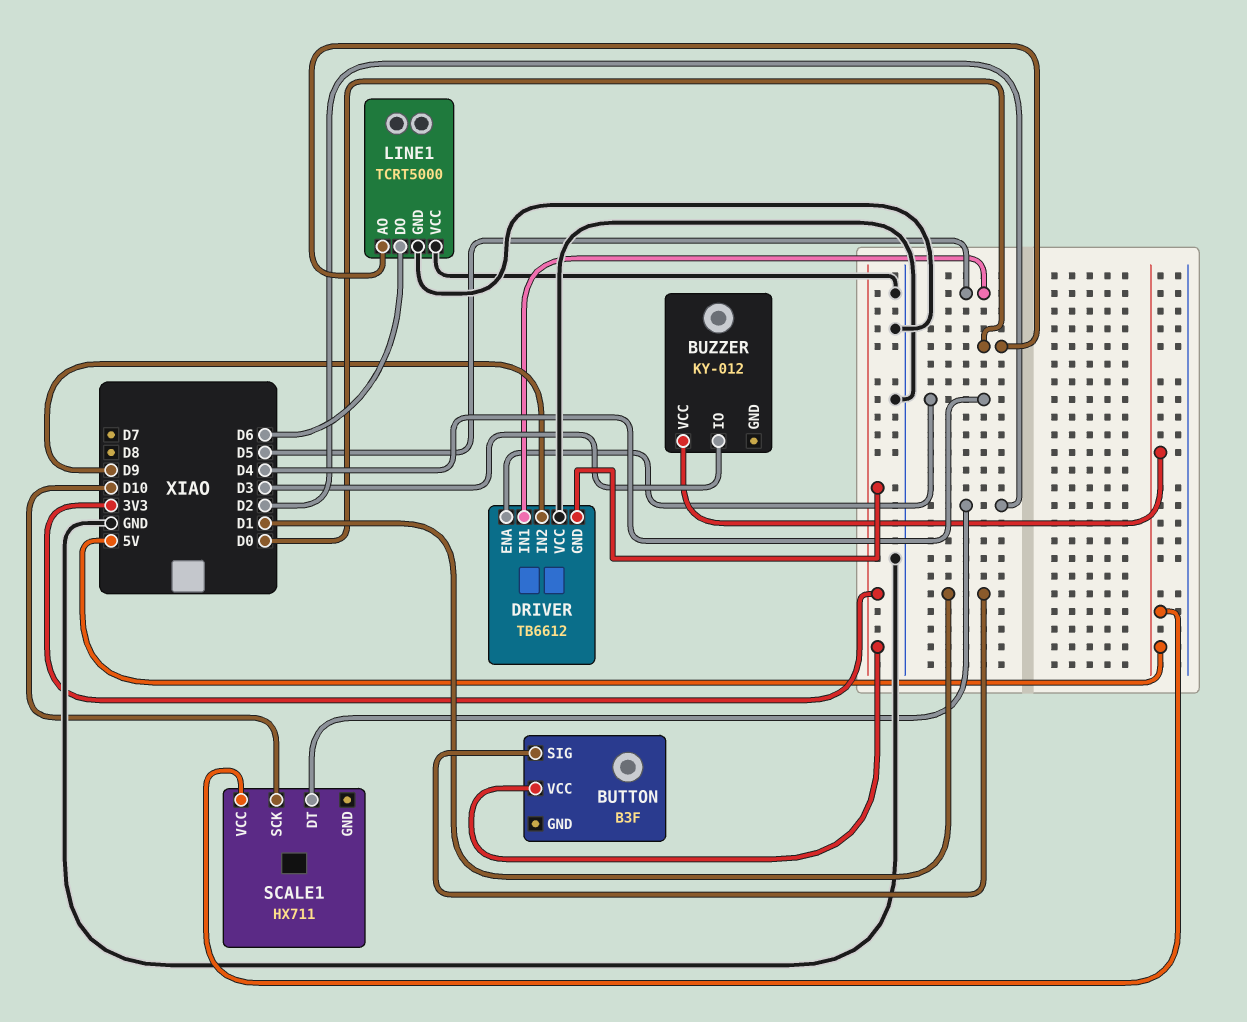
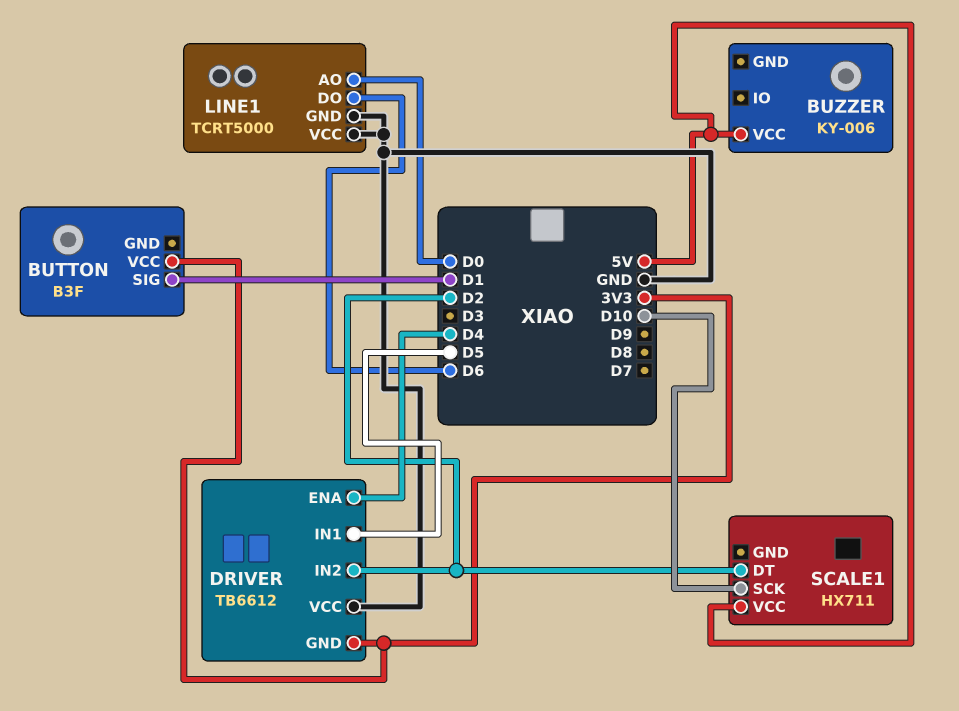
BUZZER: KY-012 -> KY-006
BUZZER pin IO: D3 -> none
DRIVER pin IN2: D9 -> D2

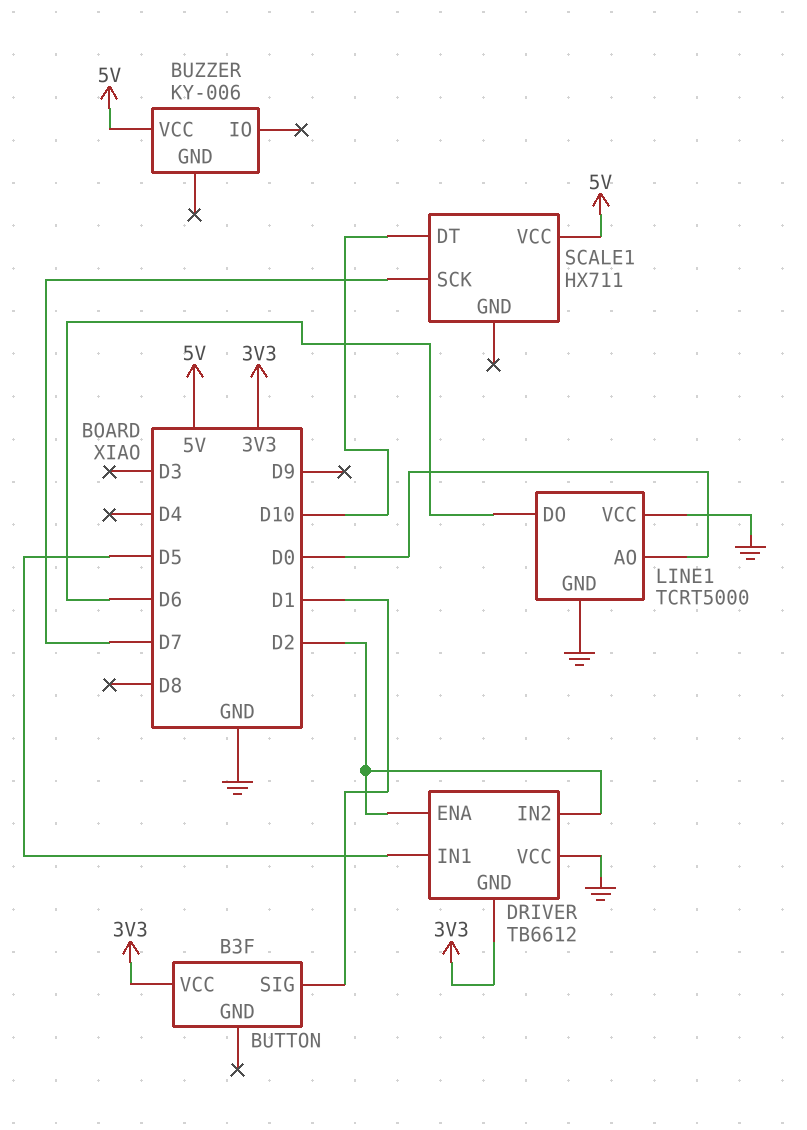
DRIVER pin ENA: D4 -> D2
SCALE1 pin DT: D2 -> D10
SCALE1 pin SCK: D10 -> D7

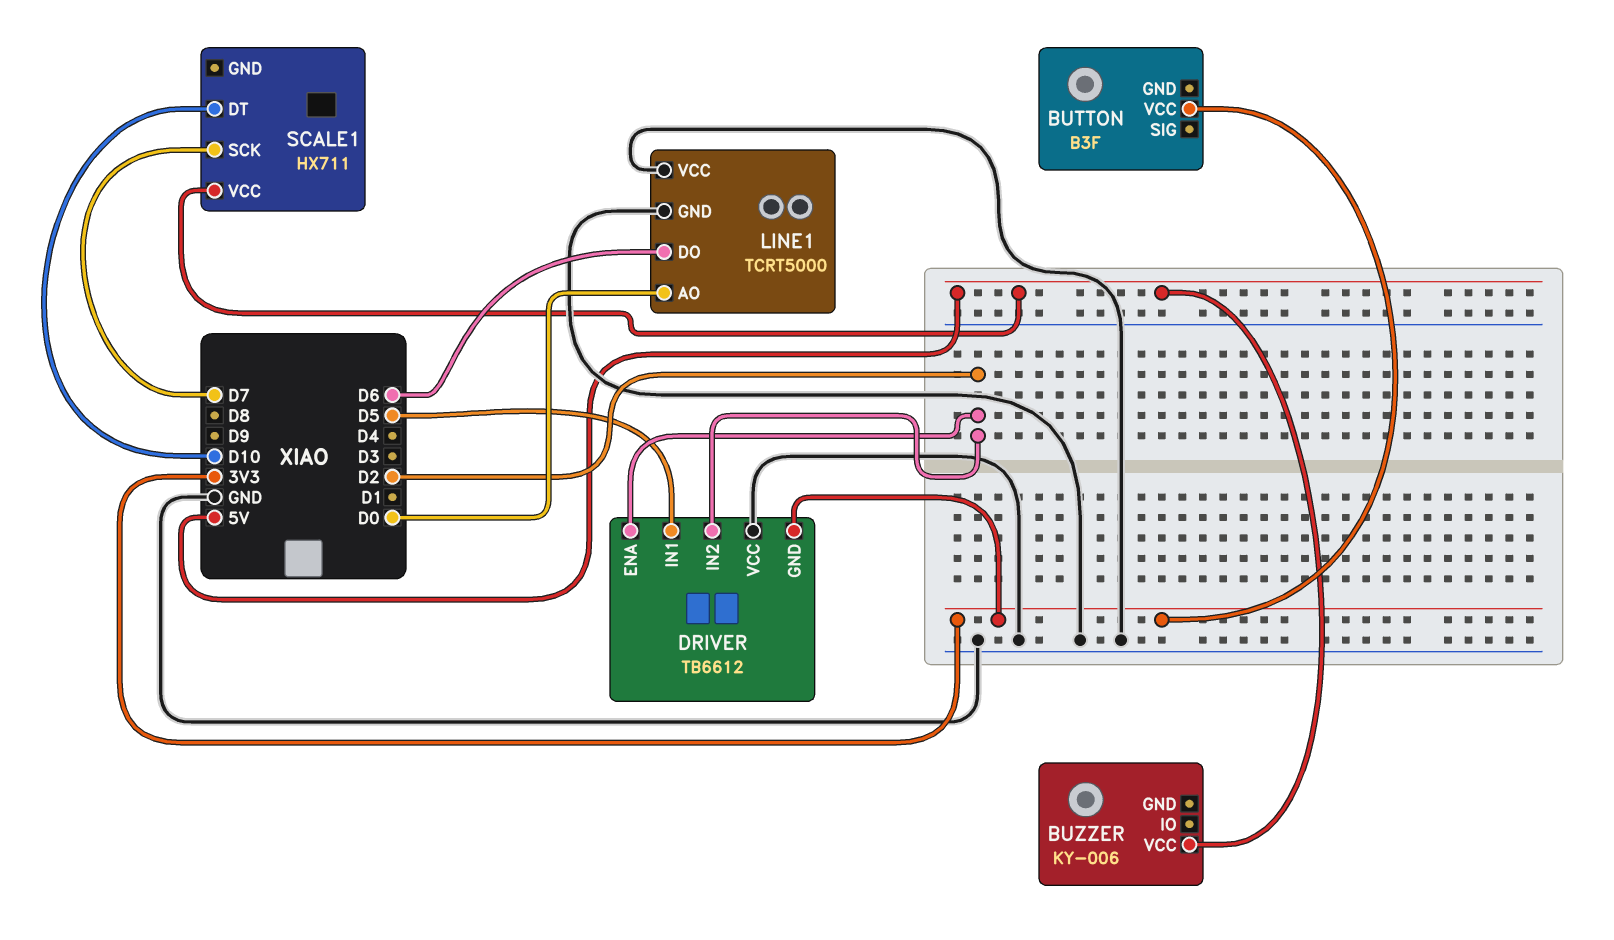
BUTTON pin SIG: D1 -> none

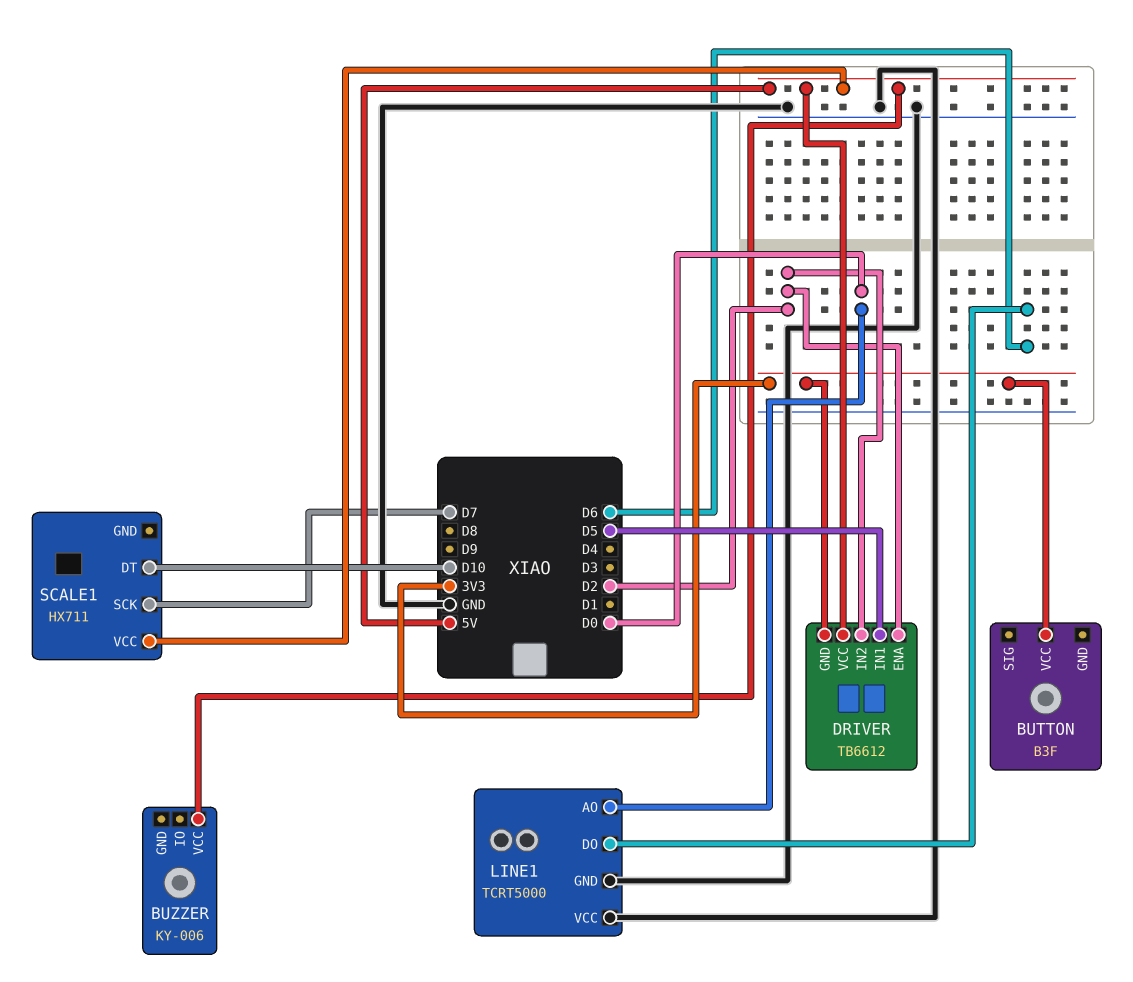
DRIVER pin VCC: GND -> 5V

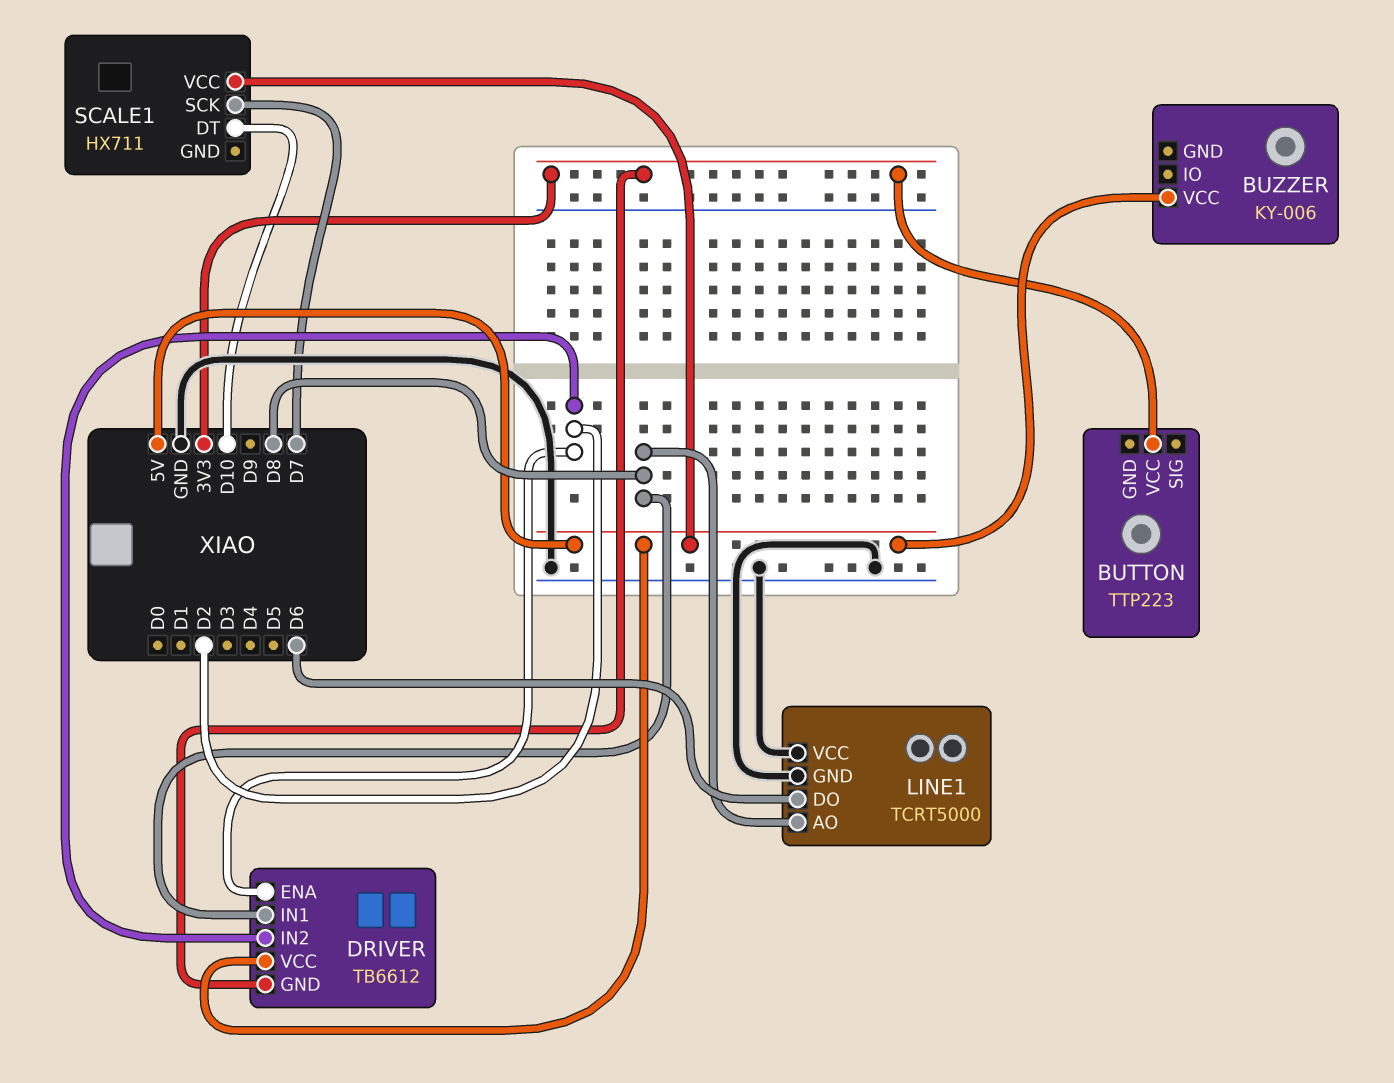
BUTTON: B3F -> TTP223
DRIVER pin IN1: D5 -> D8
LINE1 pin AO: D0 -> D8

